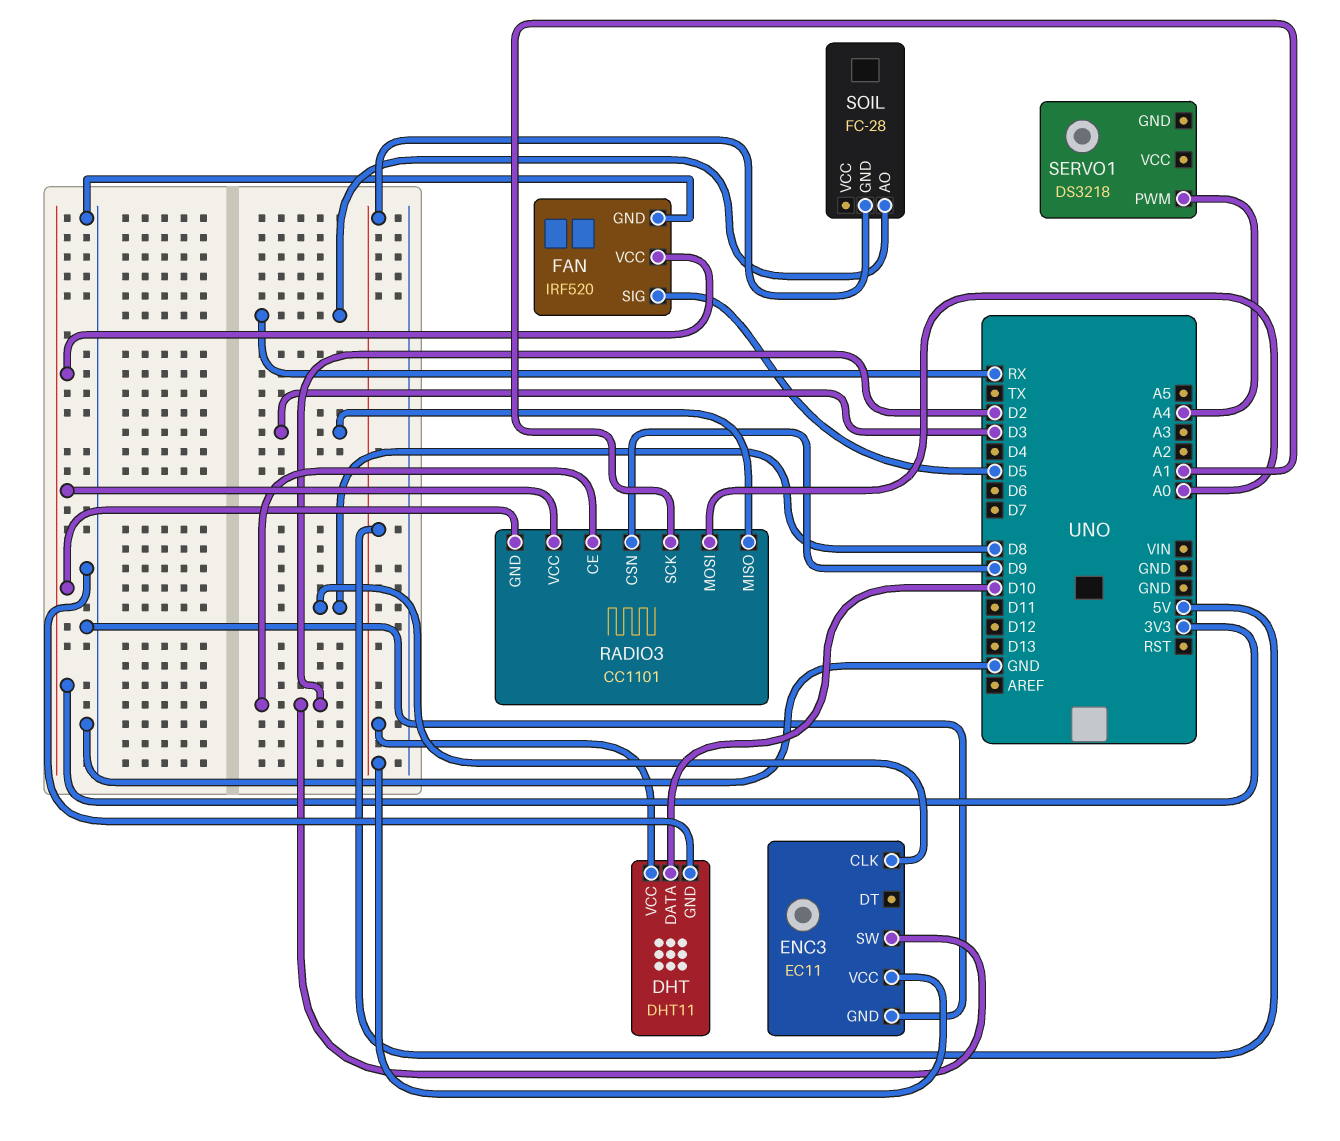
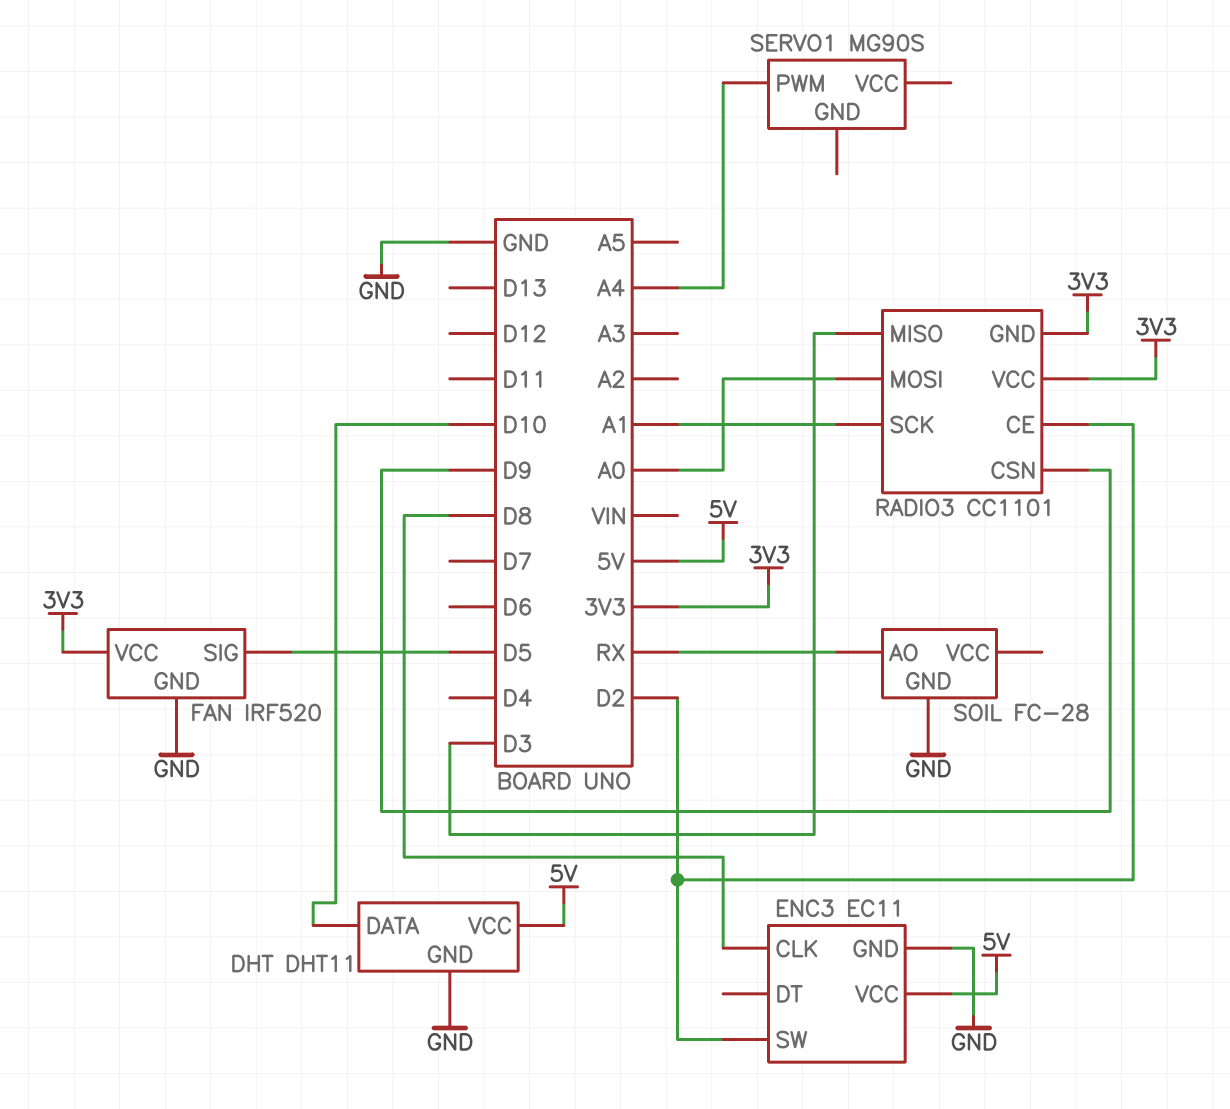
SERVO1: DS3218 -> MG90S
SOIL pin GND: 5V -> GND

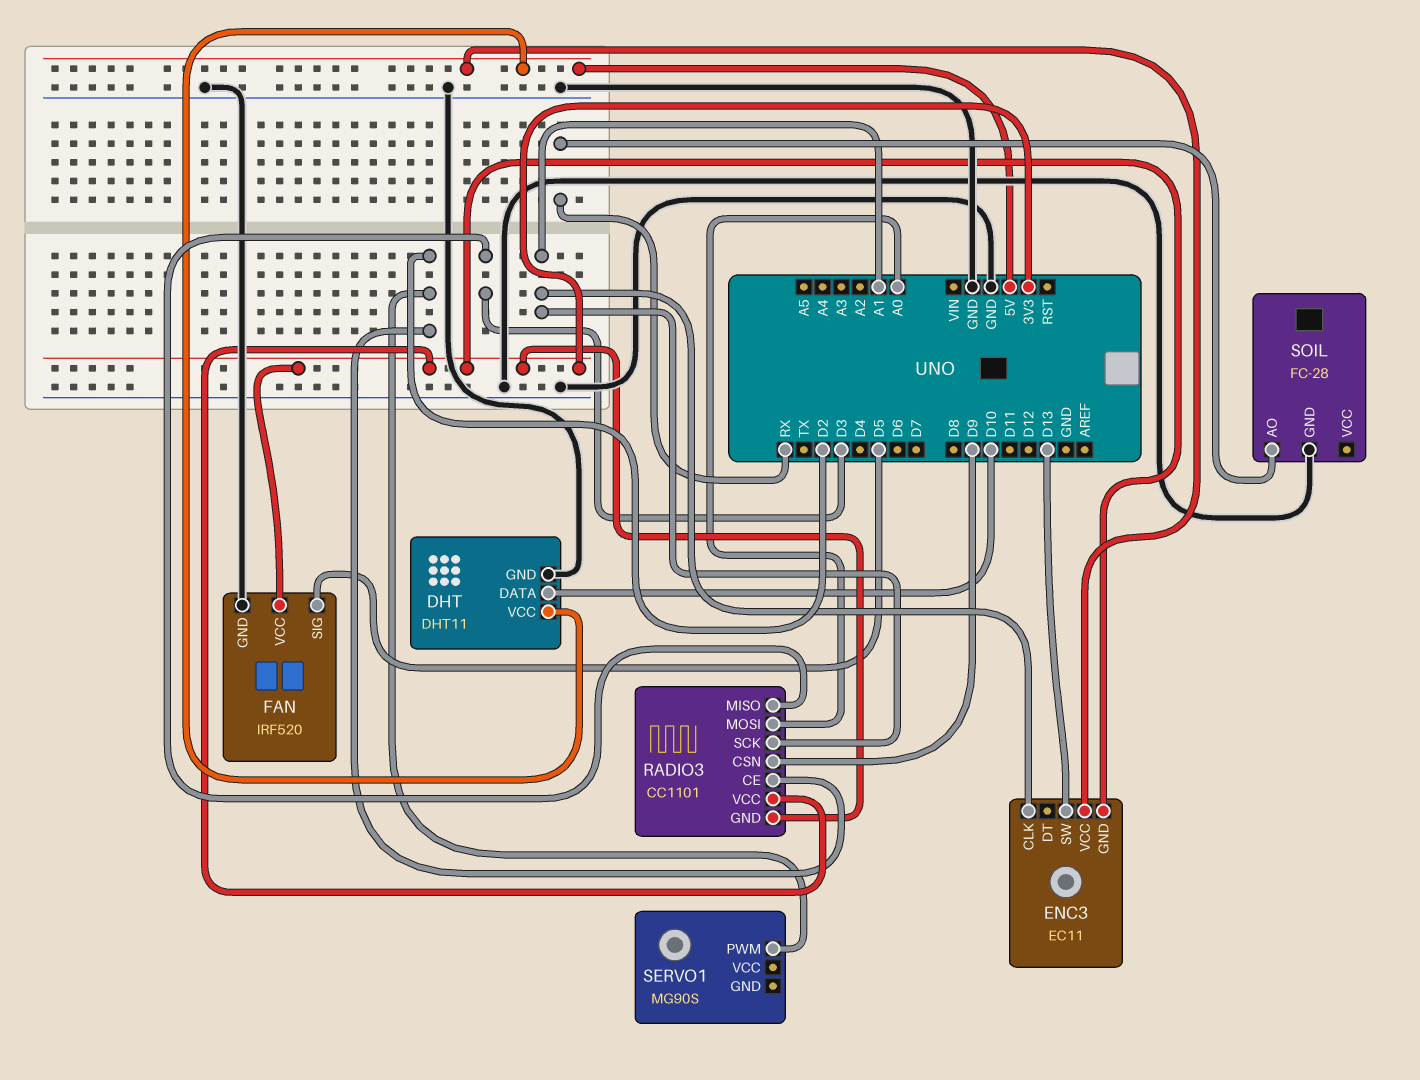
ENC3 pin CLK: D8 -> A1
ENC3 pin GND: GND -> 3V3
ENC3 pin SW: D2 -> D13
SERVO1 pin PWM: A4 -> D2

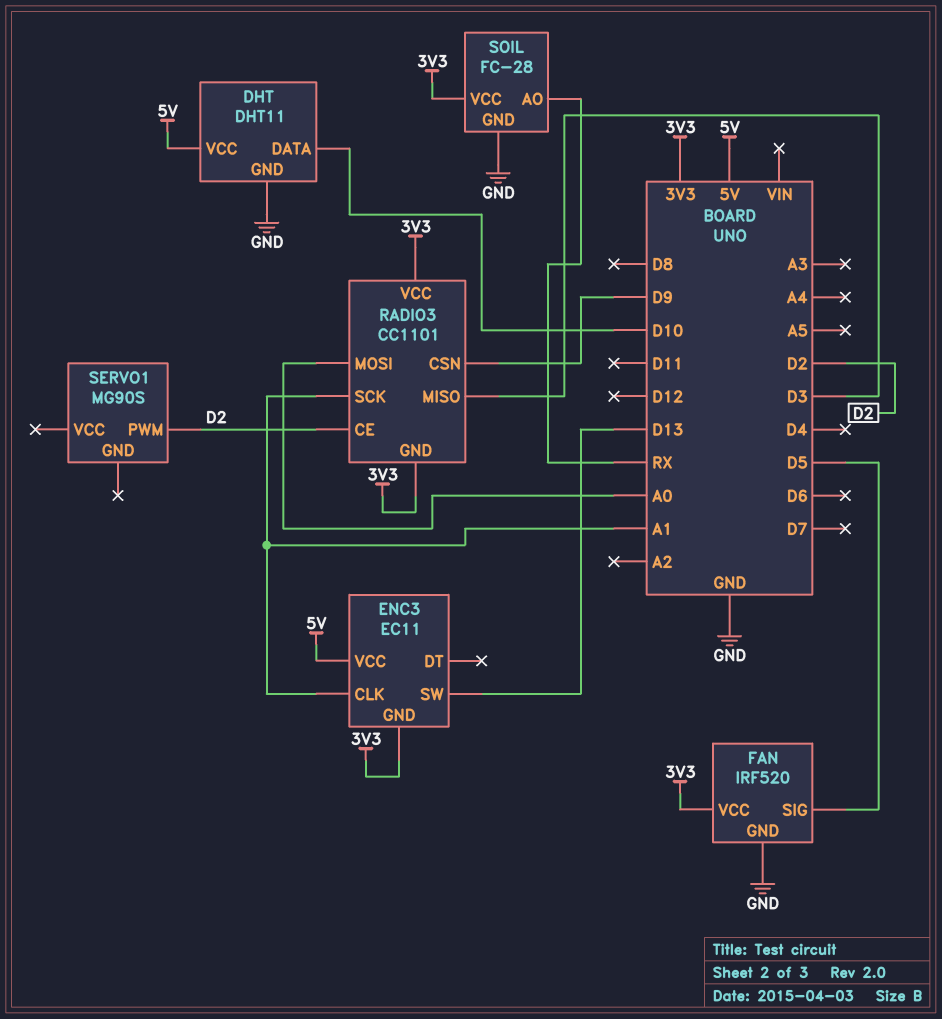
SOIL pin VCC: none -> 3V3

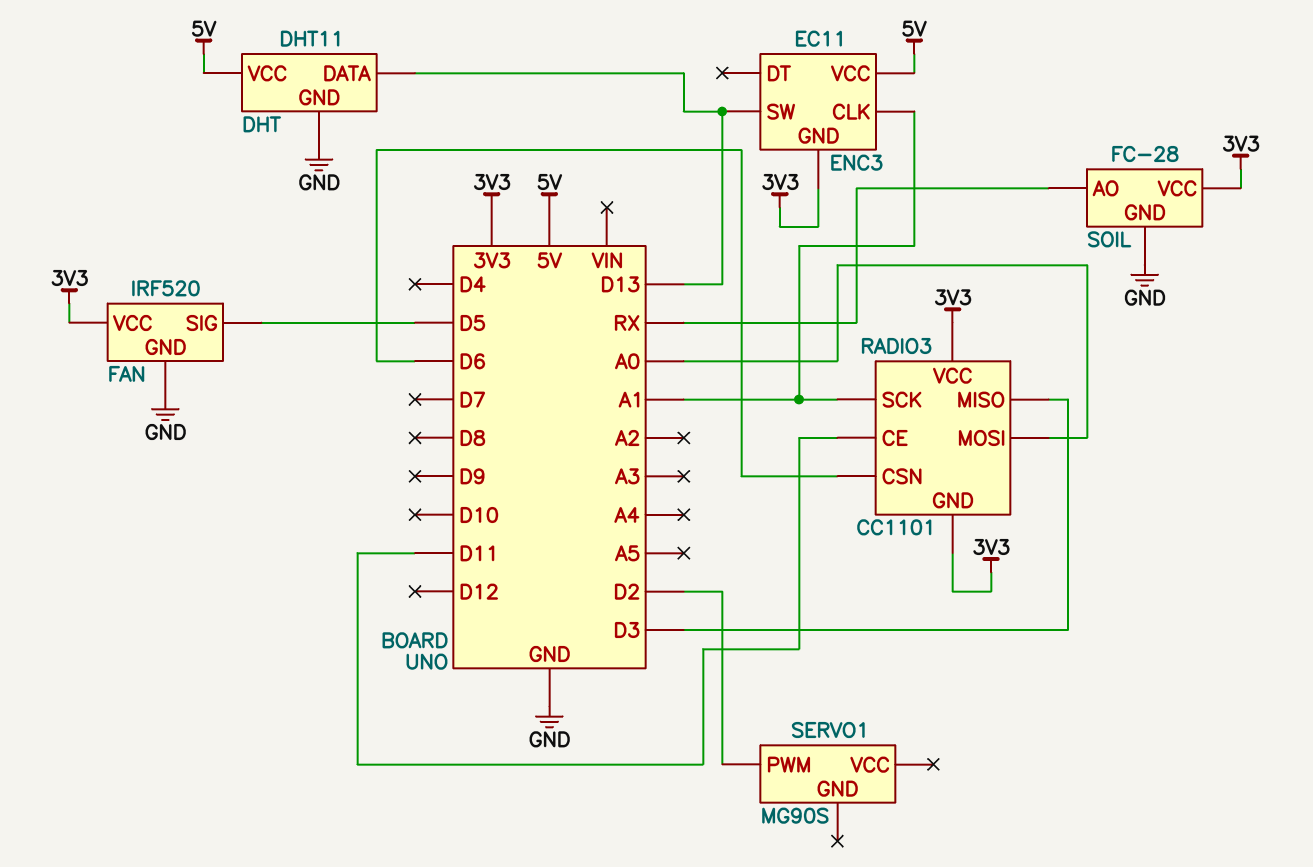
DHT pin DATA: D10 -> D13
RADIO3 pin CE: D2 -> D11
RADIO3 pin CSN: D9 -> D6

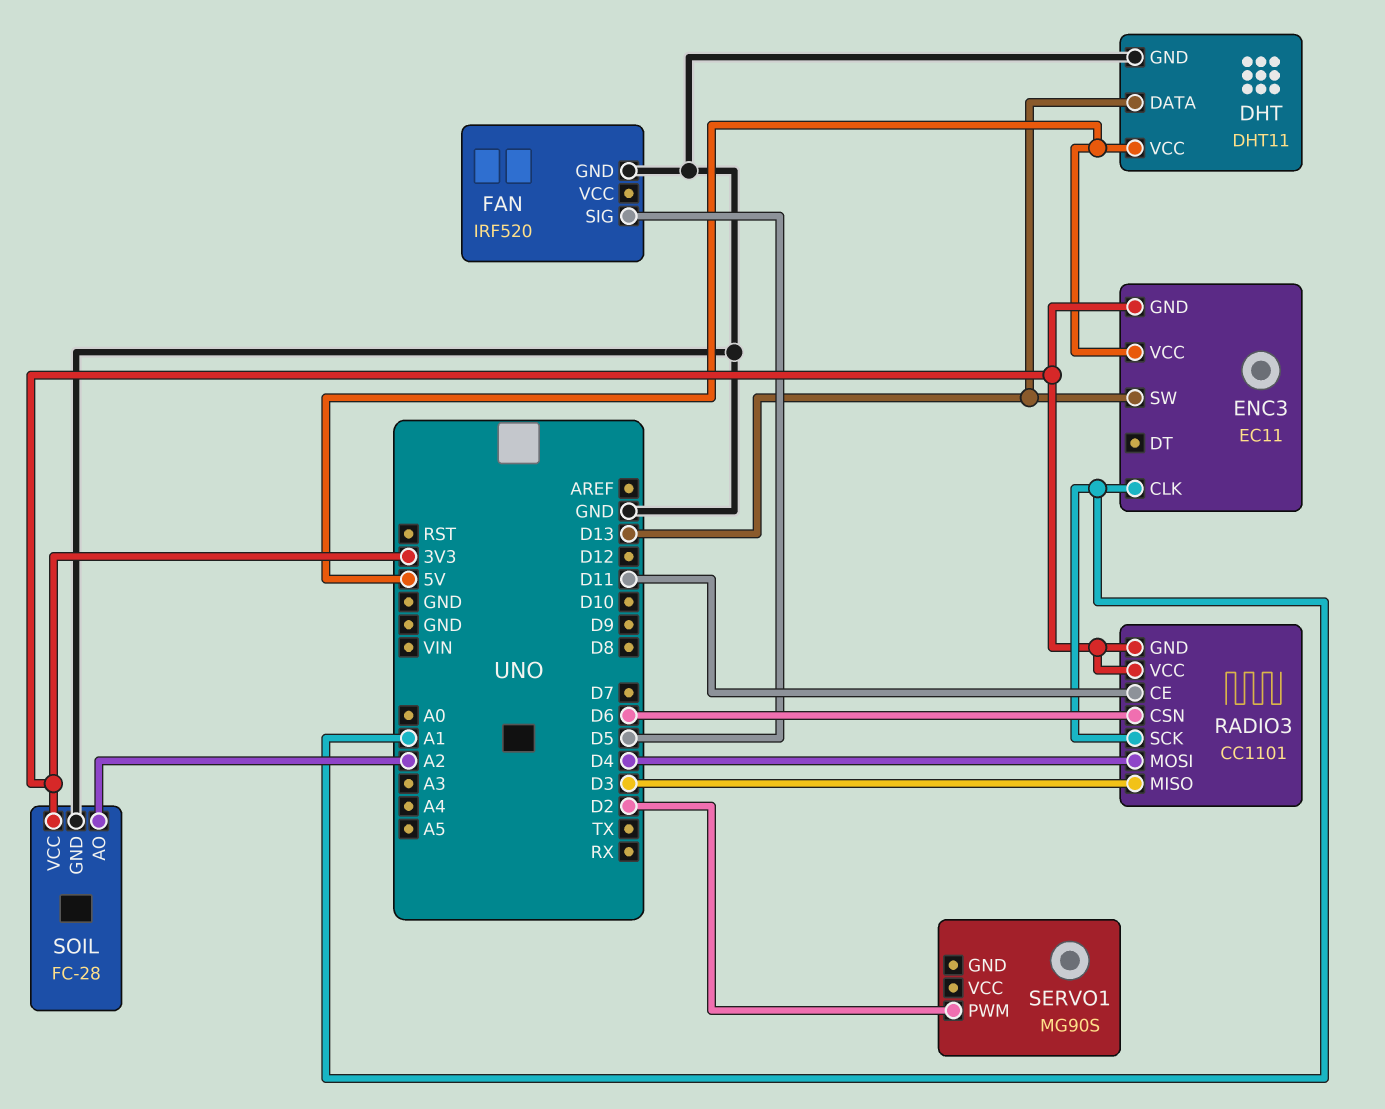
FAN pin VCC: 3V3 -> none
RADIO3 pin MOSI: A0 -> D4
SOIL pin AO: RX -> A2

